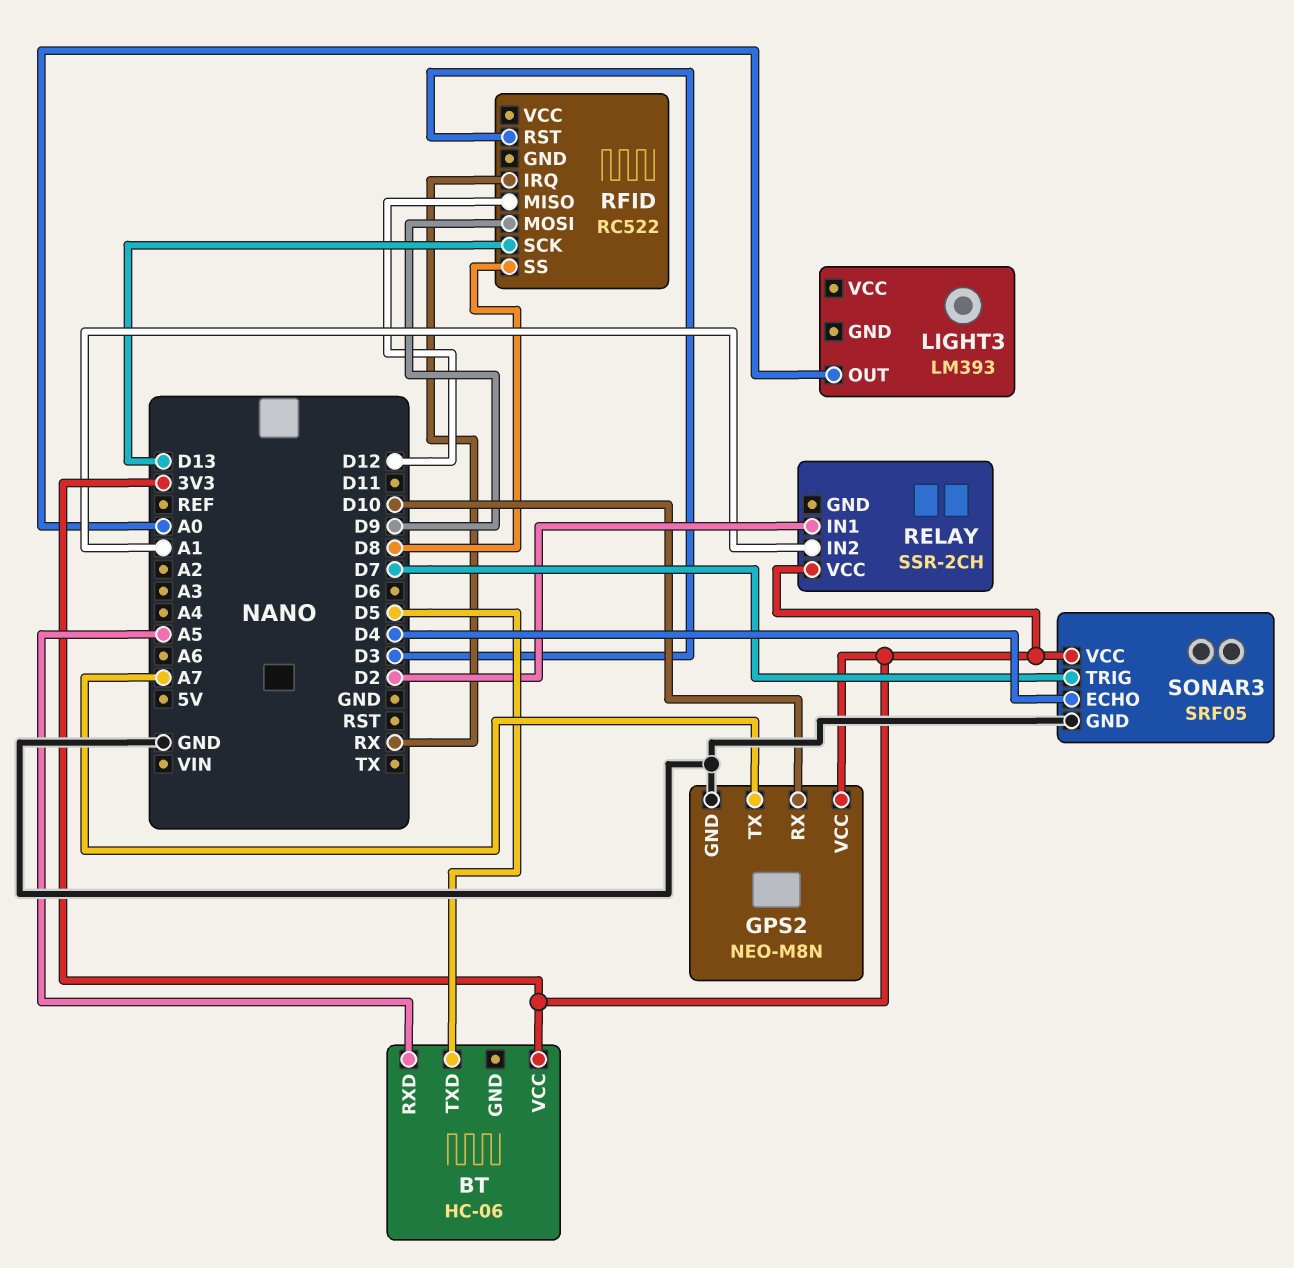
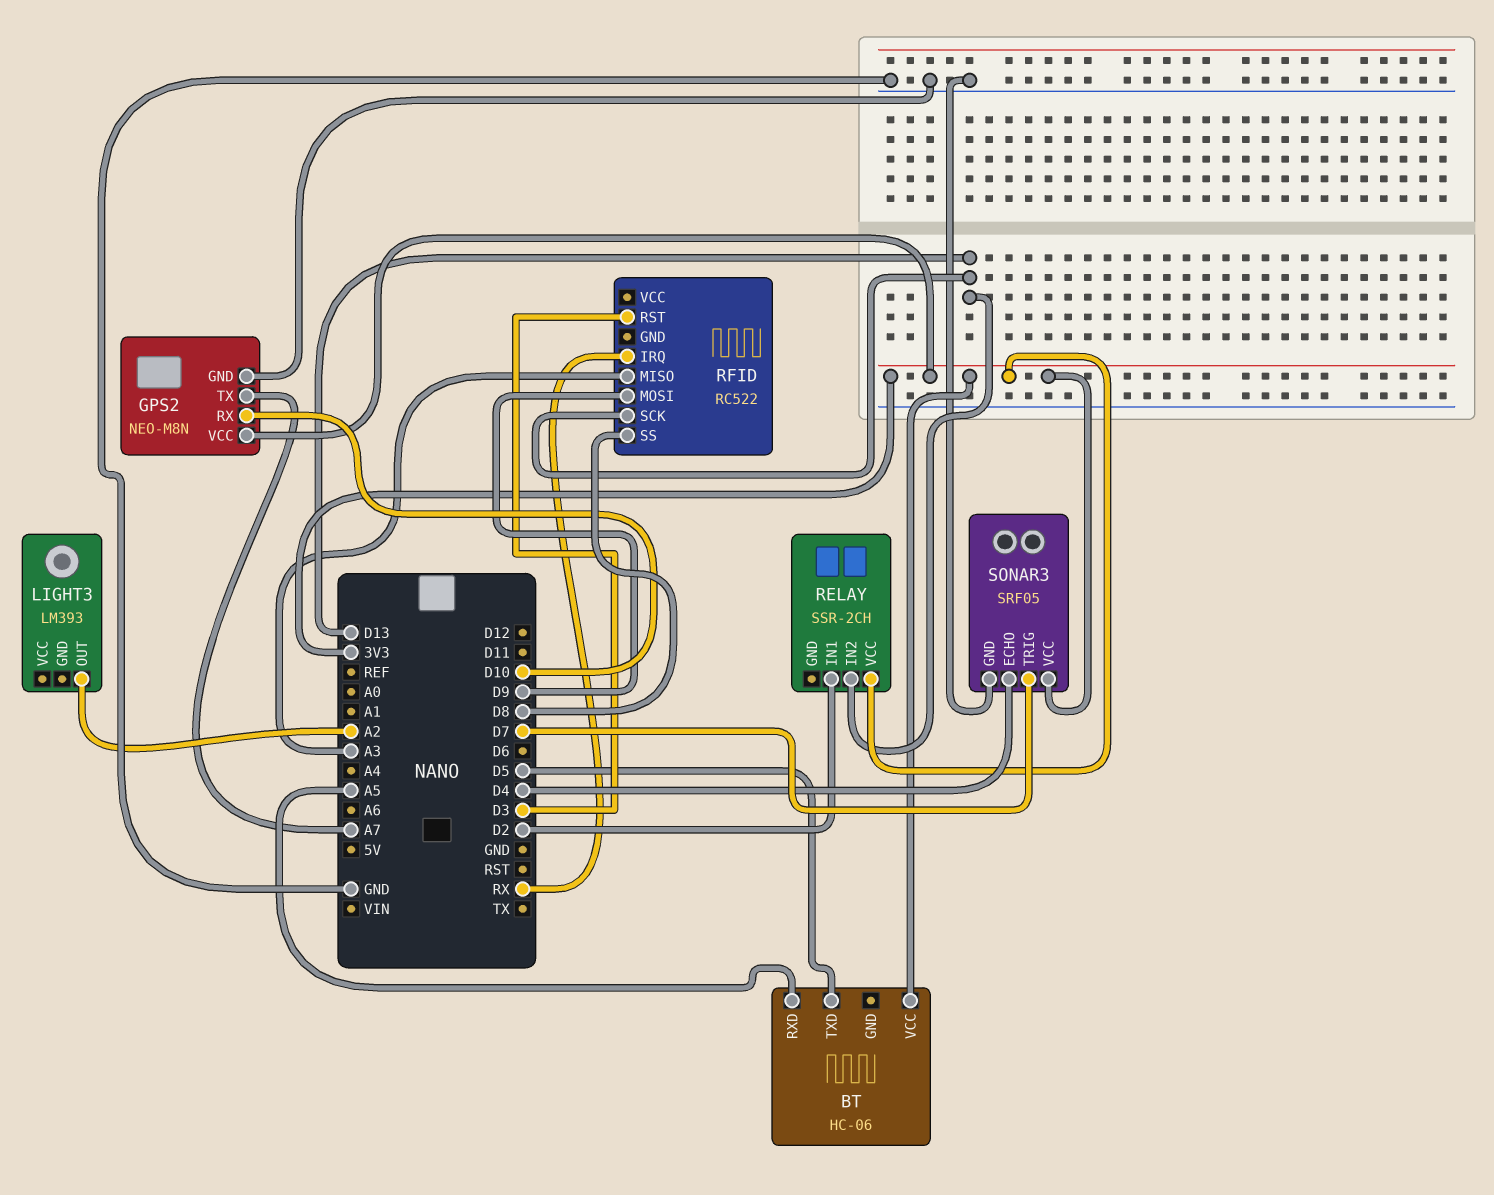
LIGHT3 pin OUT: A0 -> A2
RELAY pin IN2: A1 -> D13
RFID pin MISO: D12 -> A3

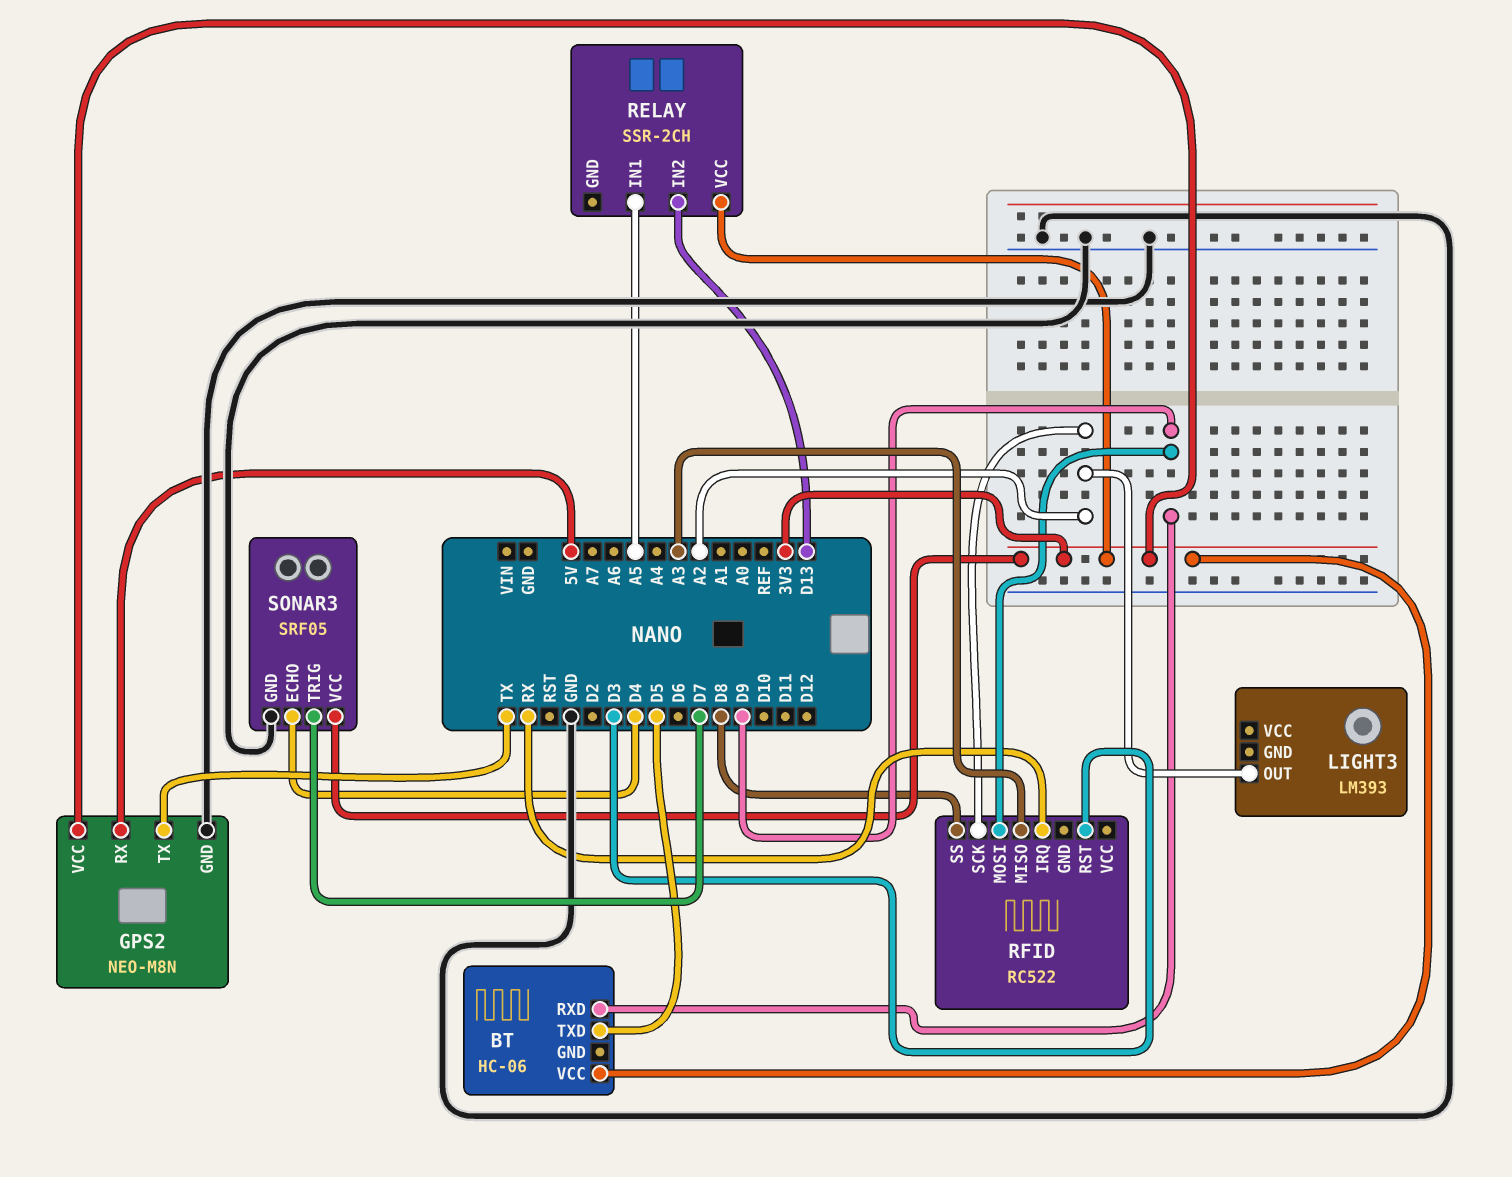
BT pin RXD: A5 -> D9
GPS2 pin RX: D10 -> 5V
GPS2 pin TX: A7 -> TX
RELAY pin IN1: D2 -> A5
RFID pin SCK: D13 -> A2

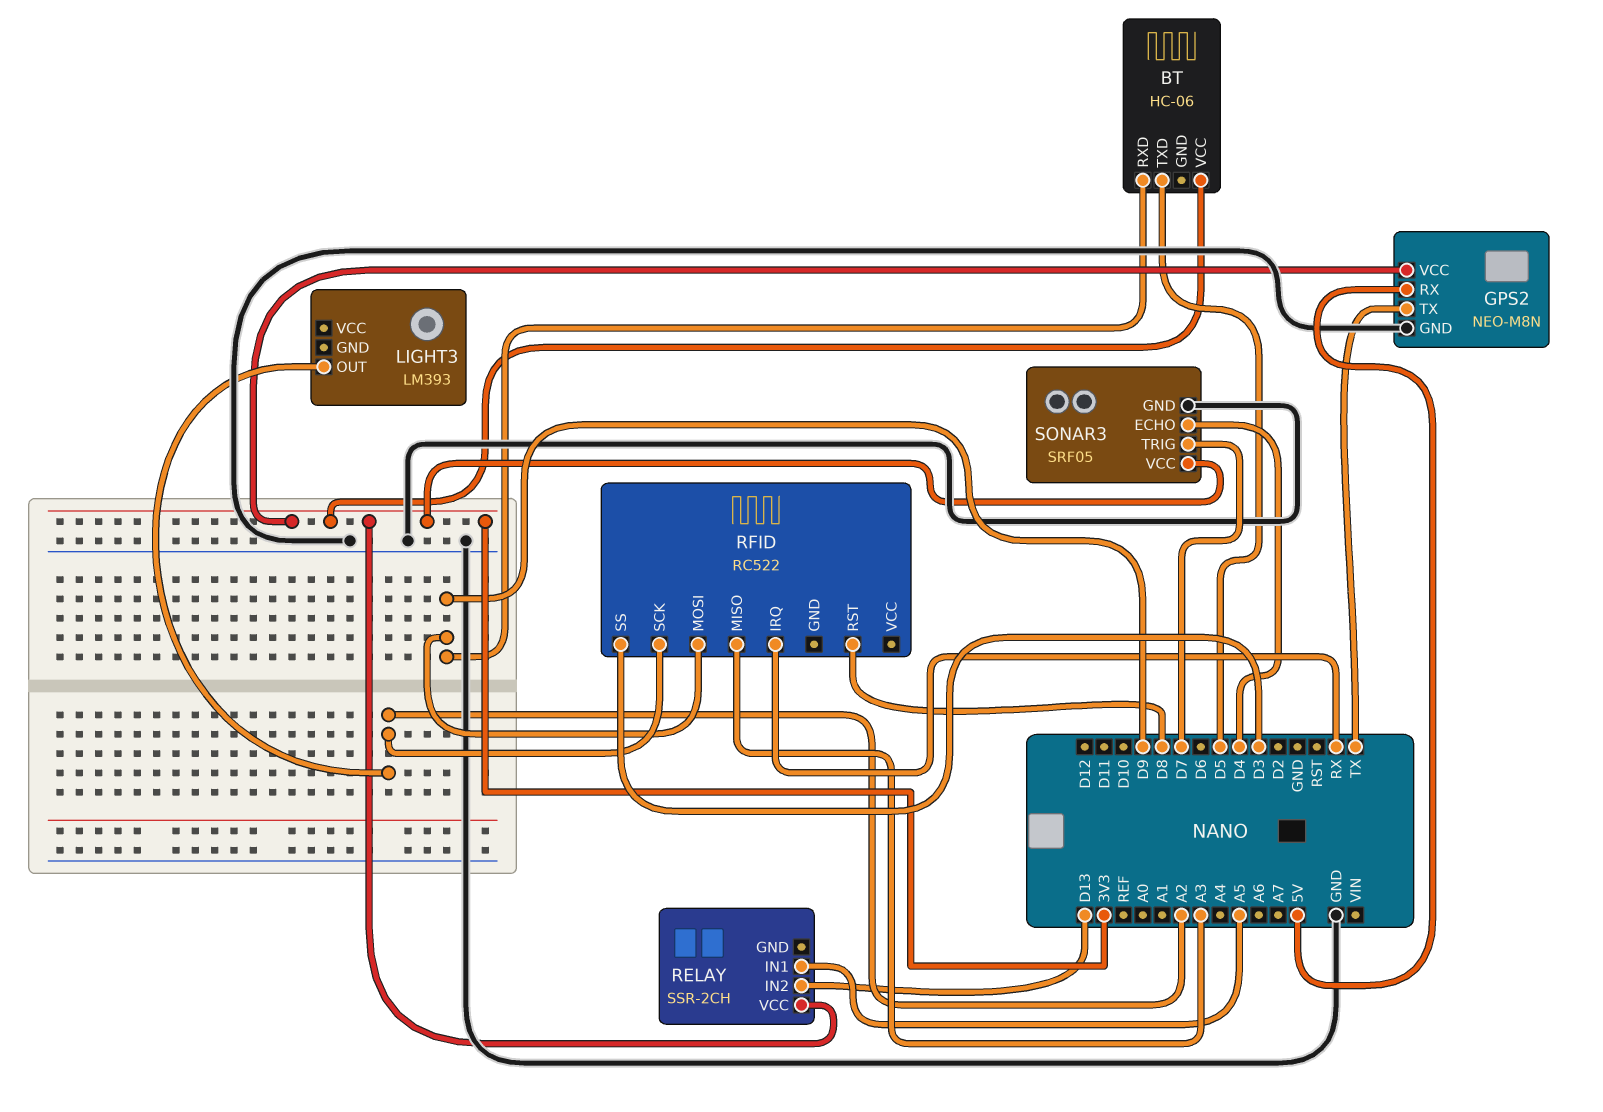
RFID pin RST: D3 -> D8
RFID pin SS: D8 -> D3

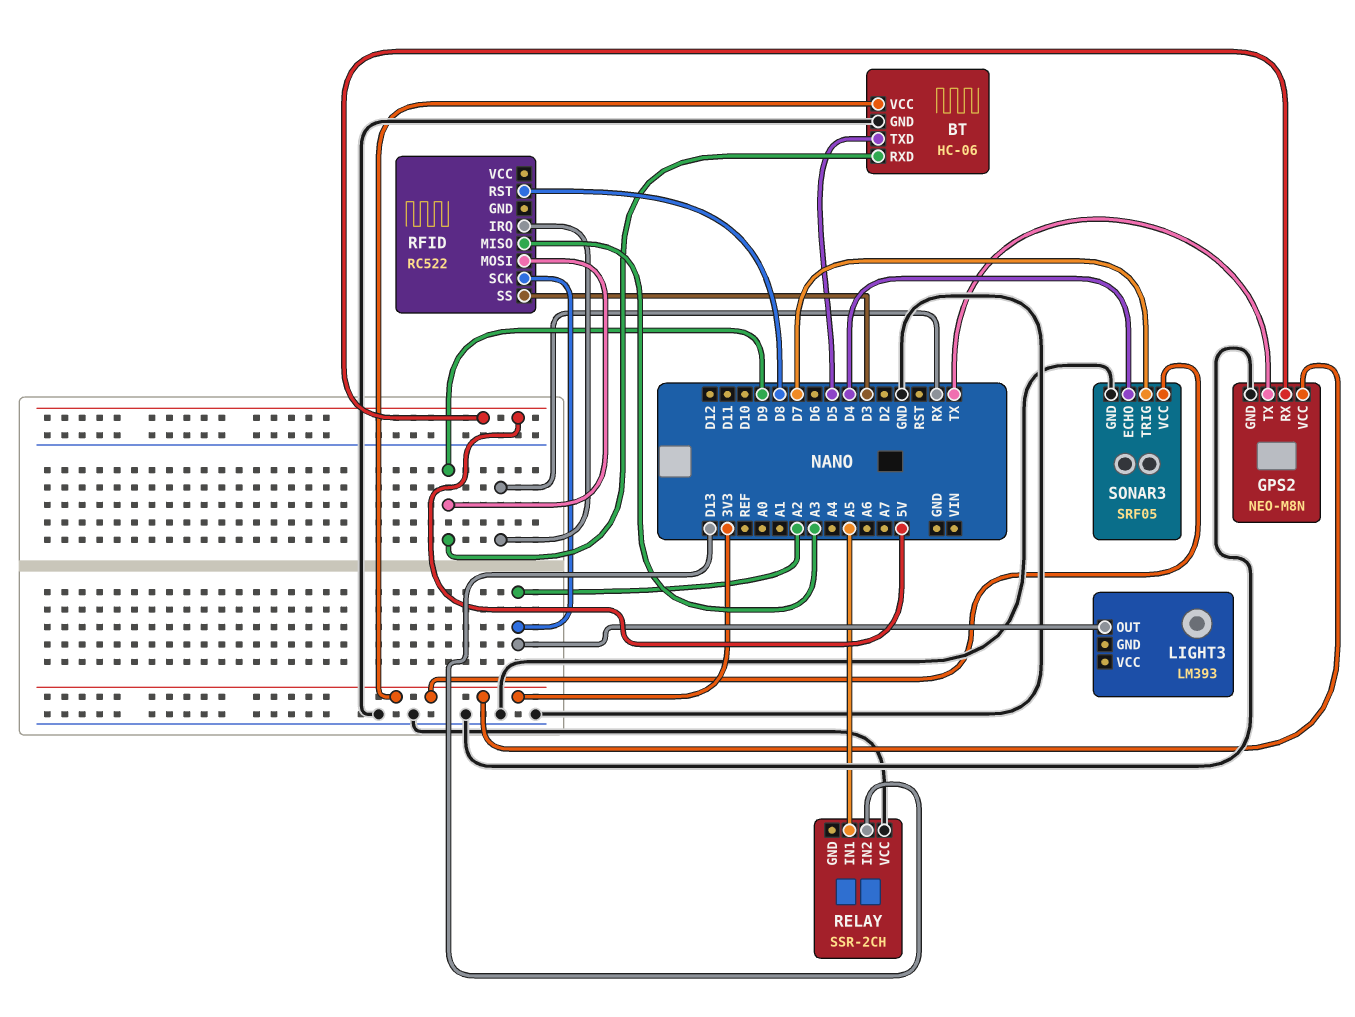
BT pin GND: none -> GND
RELAY pin VCC: 3V3 -> GND

